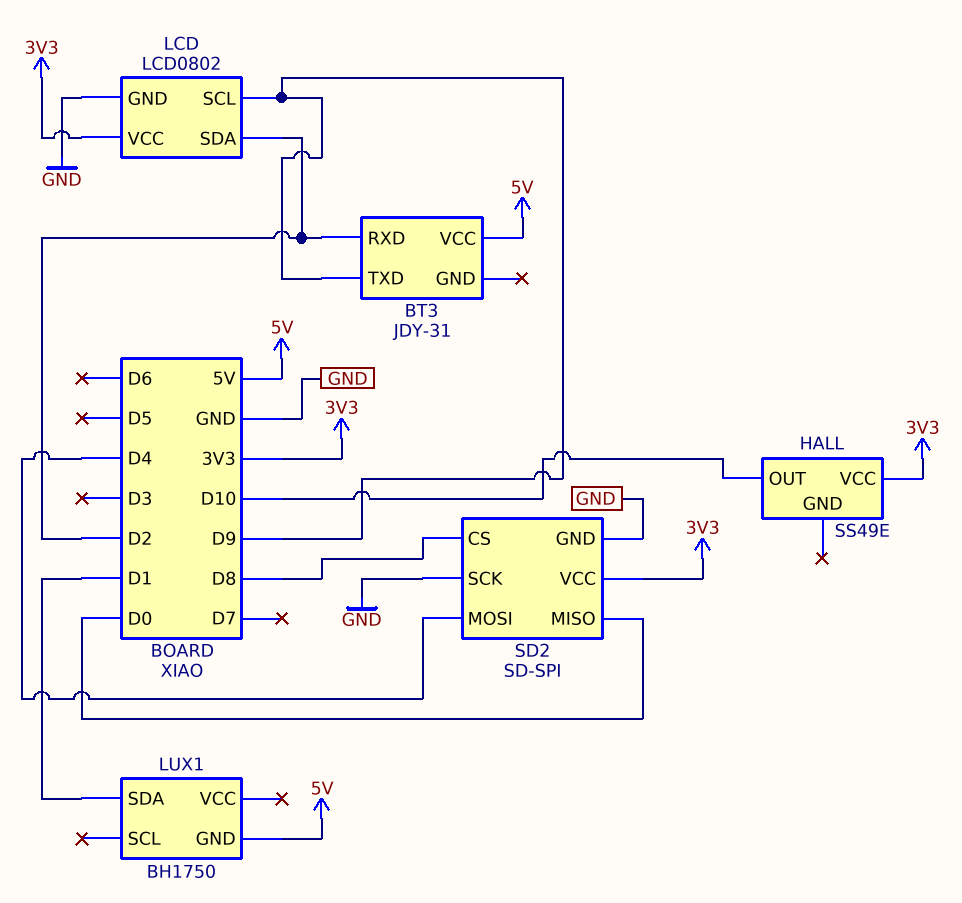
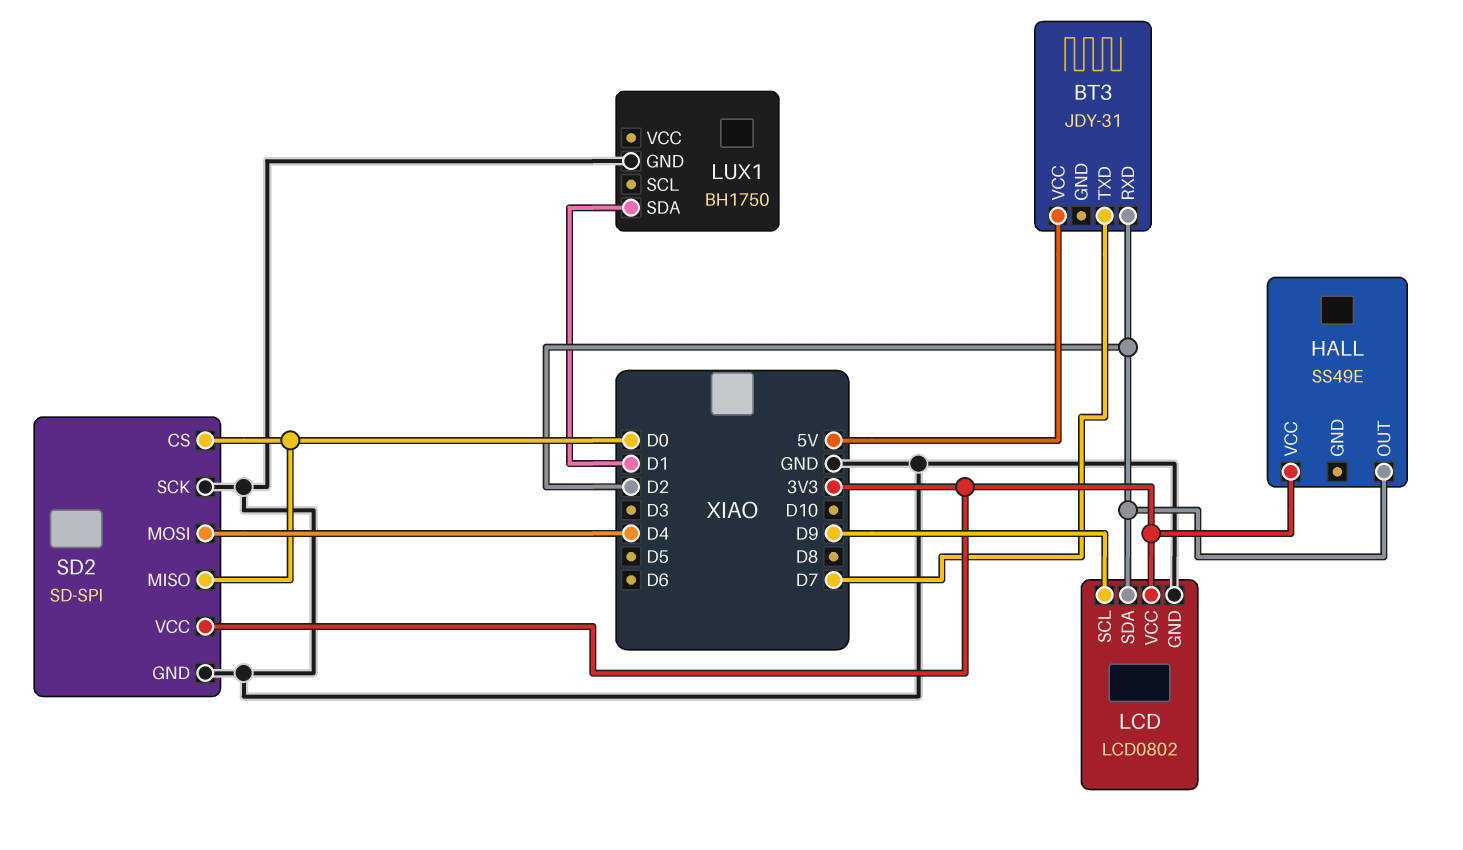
BT3 pin TXD: D9 -> D7
HALL pin OUT: D10 -> D2
LUX1 pin GND: 5V -> GND
SD2 pin CS: D8 -> D0

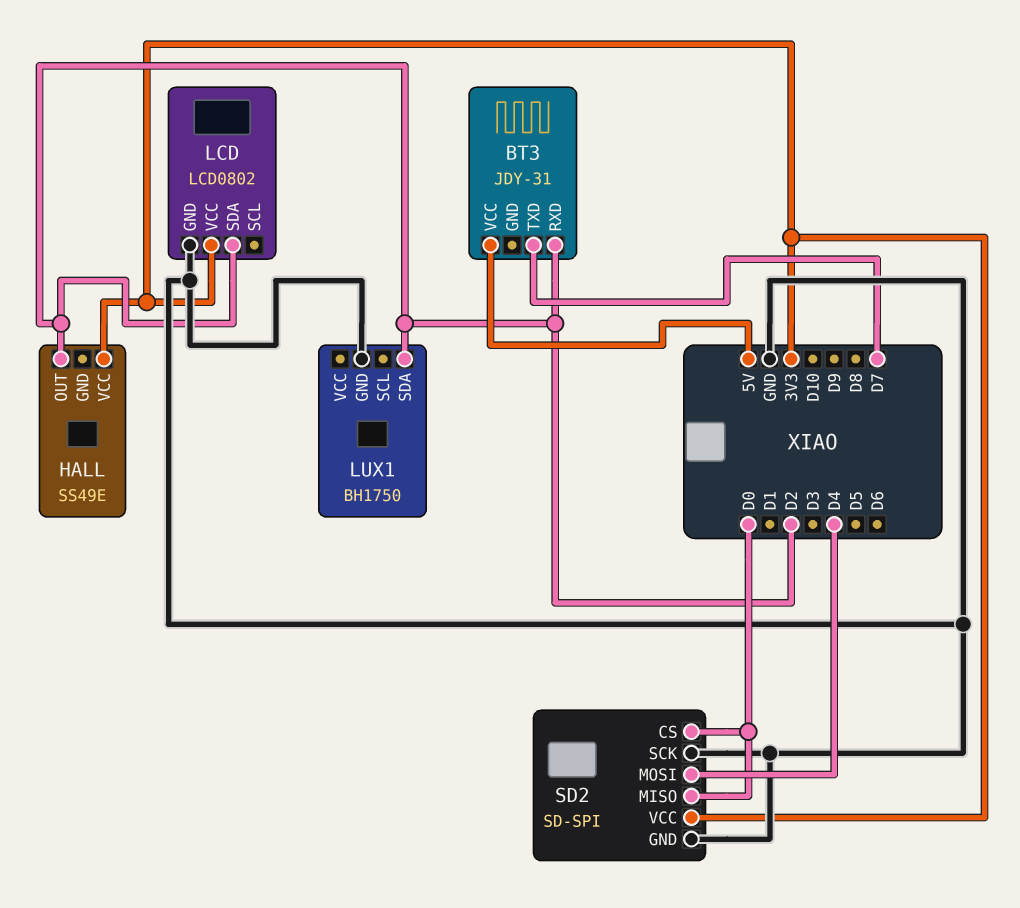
LCD pin SCL: D9 -> none
LUX1 pin SDA: D1 -> D2

